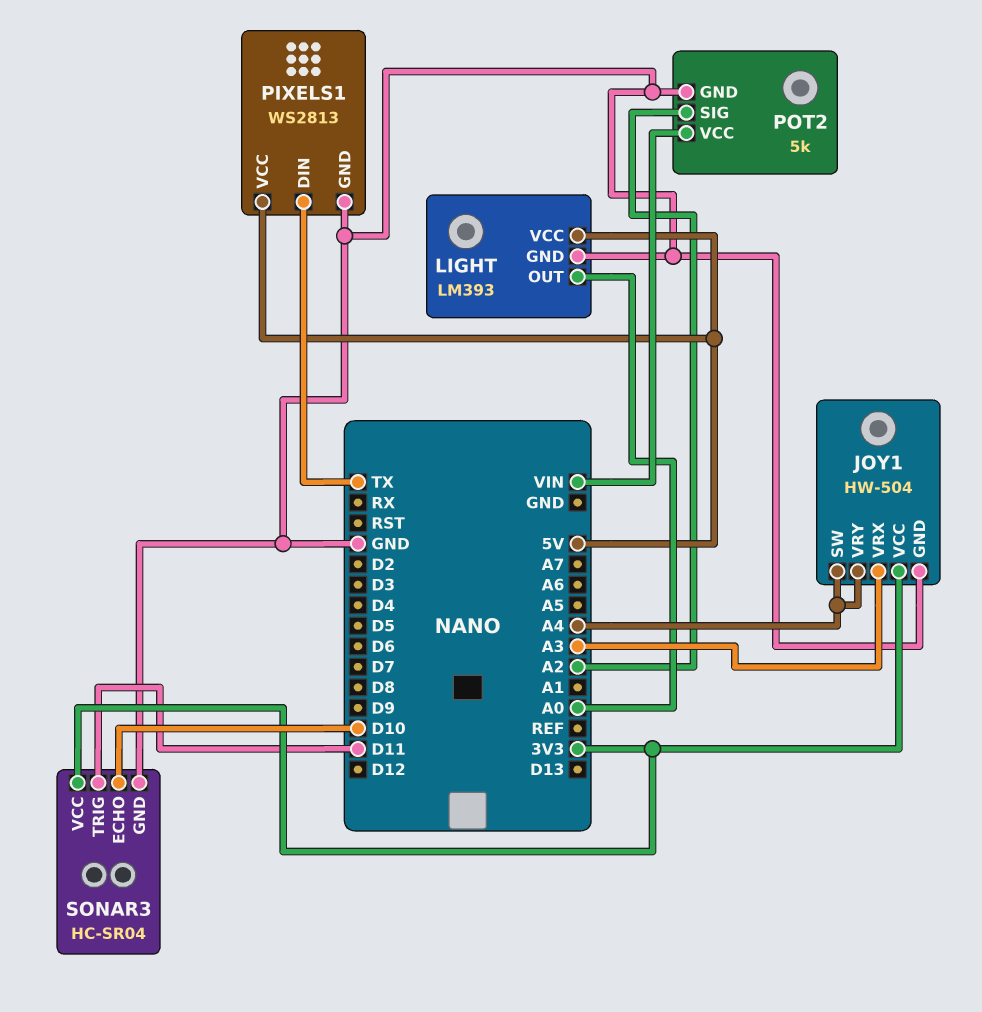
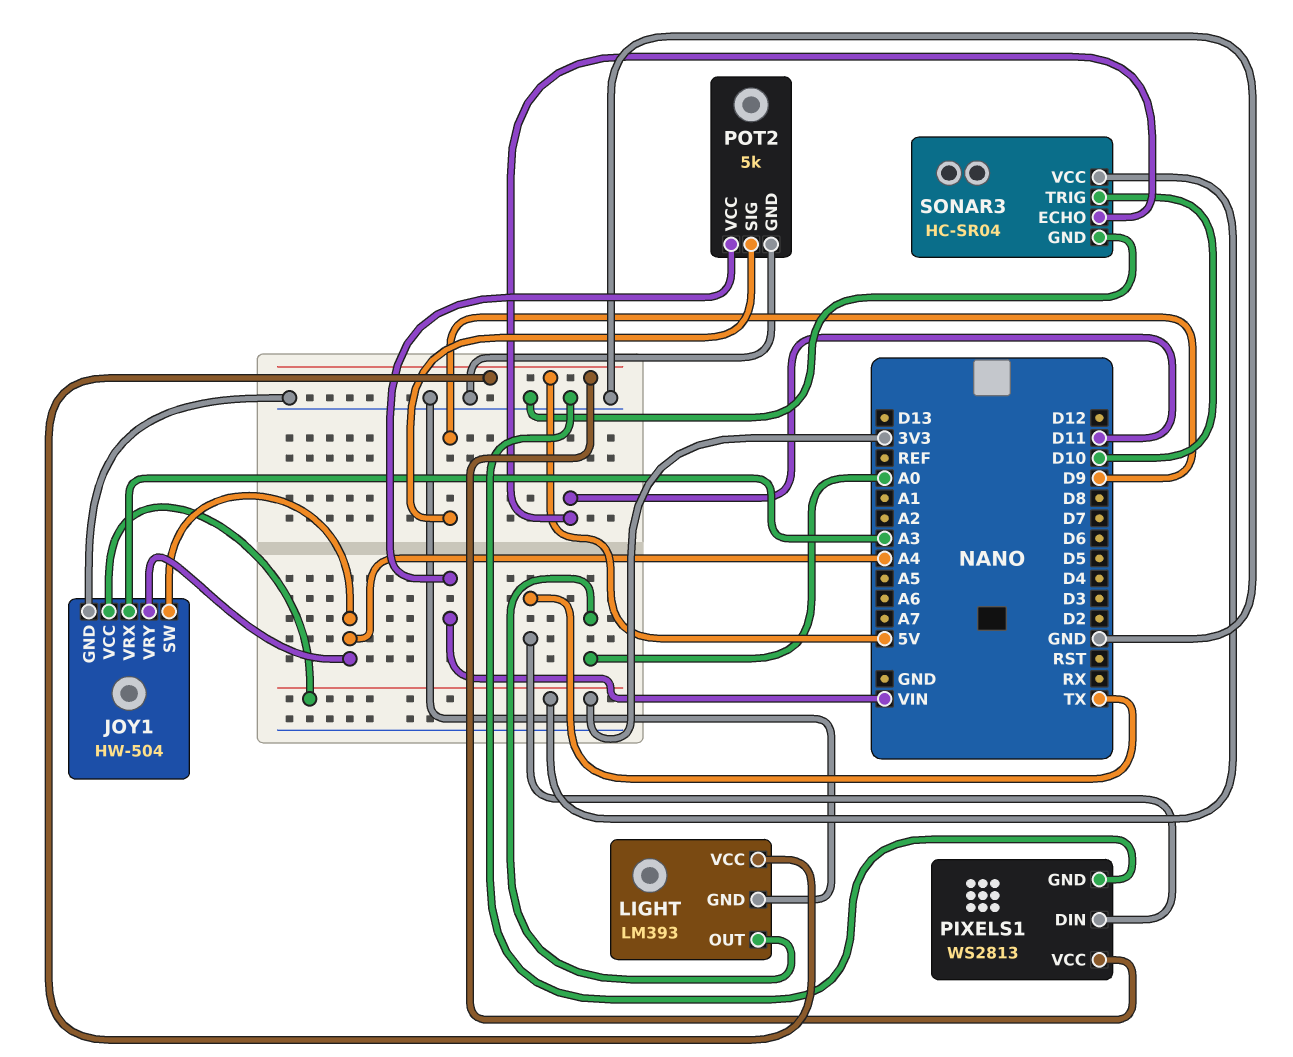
POT2 pin SIG: A2 -> D9
SONAR3 pin ECHO: D10 -> D11
SONAR3 pin TRIG: D11 -> D10

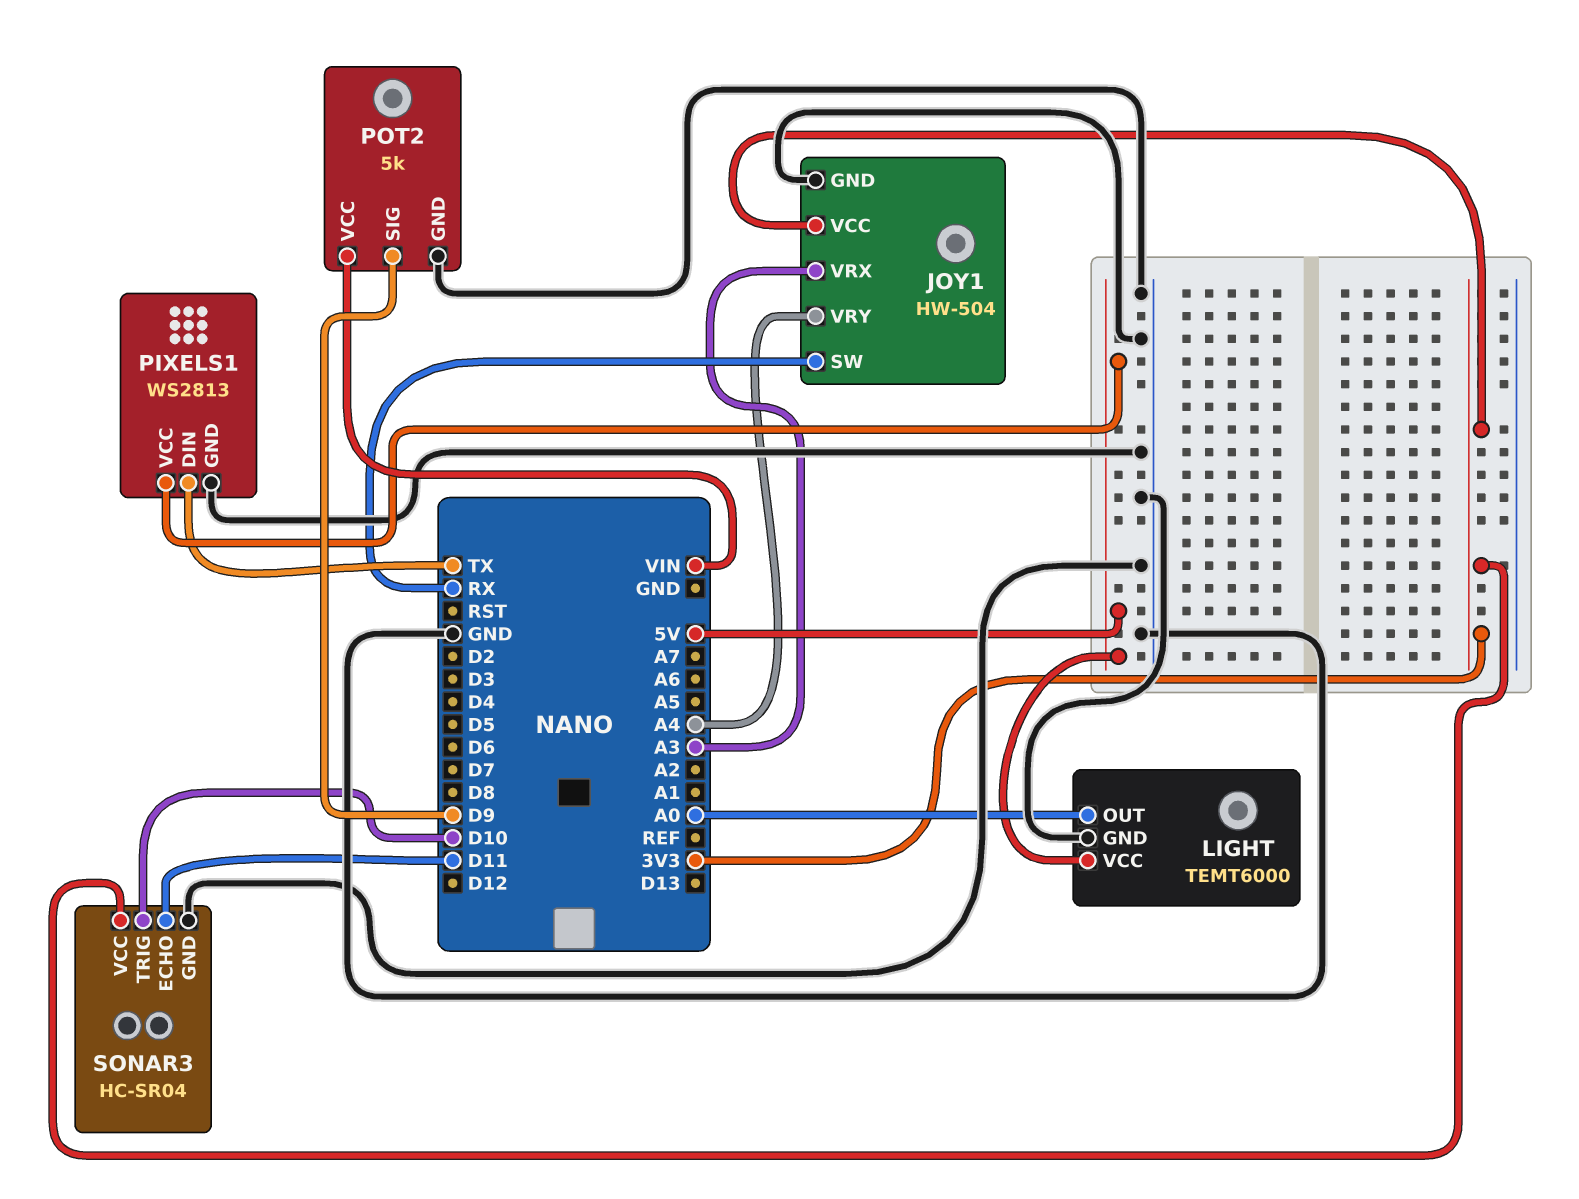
JOY1 pin SW: A4 -> RX
LIGHT: LM393 -> TEMT6000

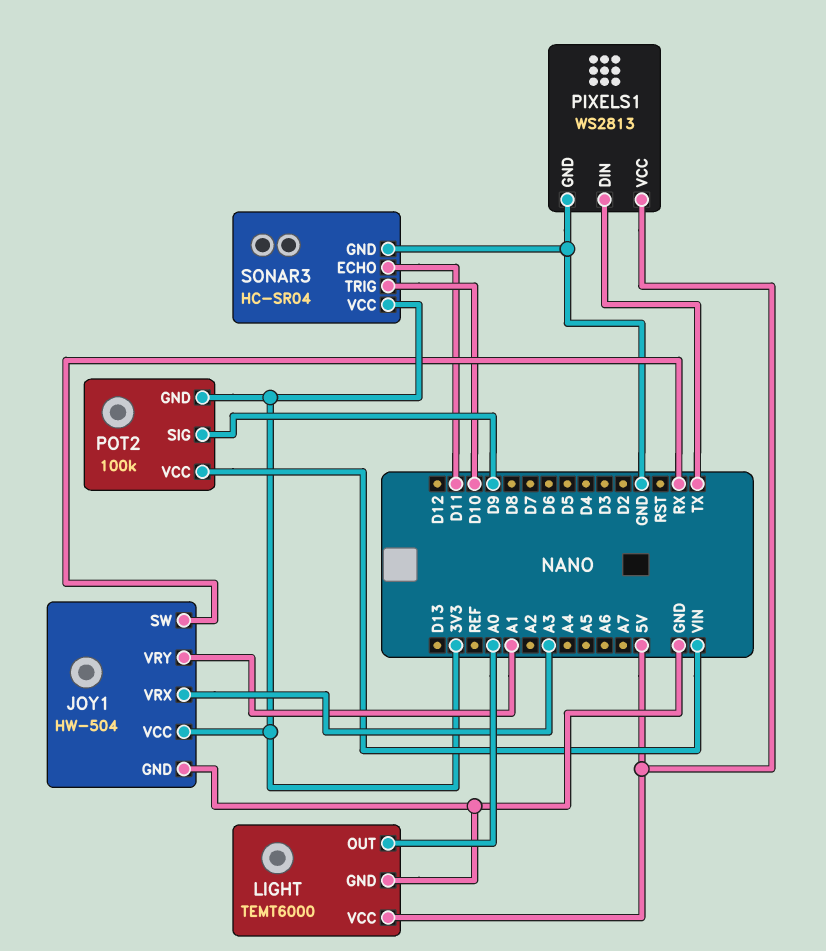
JOY1 pin VRY: A4 -> A1
POT2: 5k -> 100k
POT2 pin GND: GND -> 3V3

